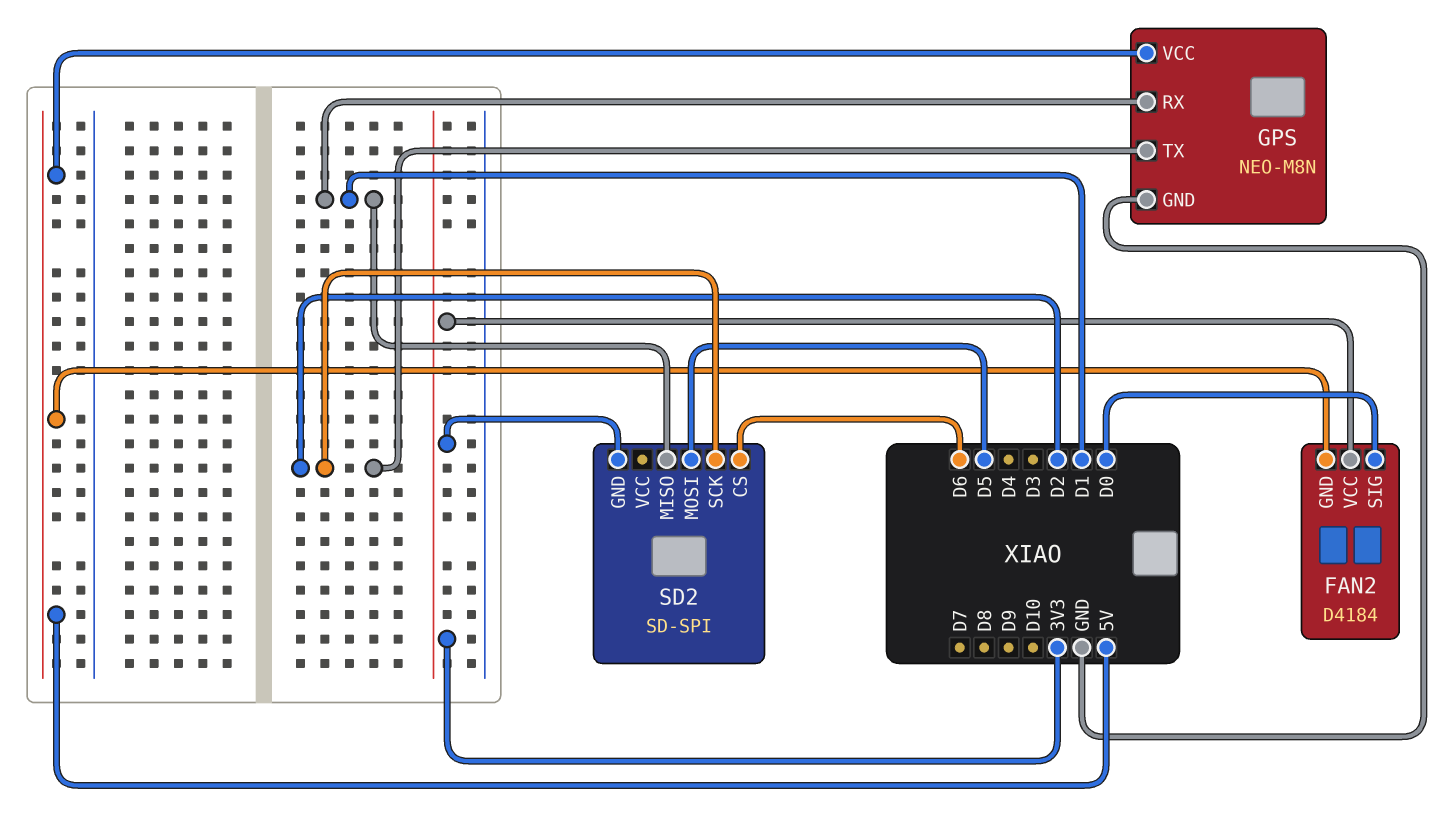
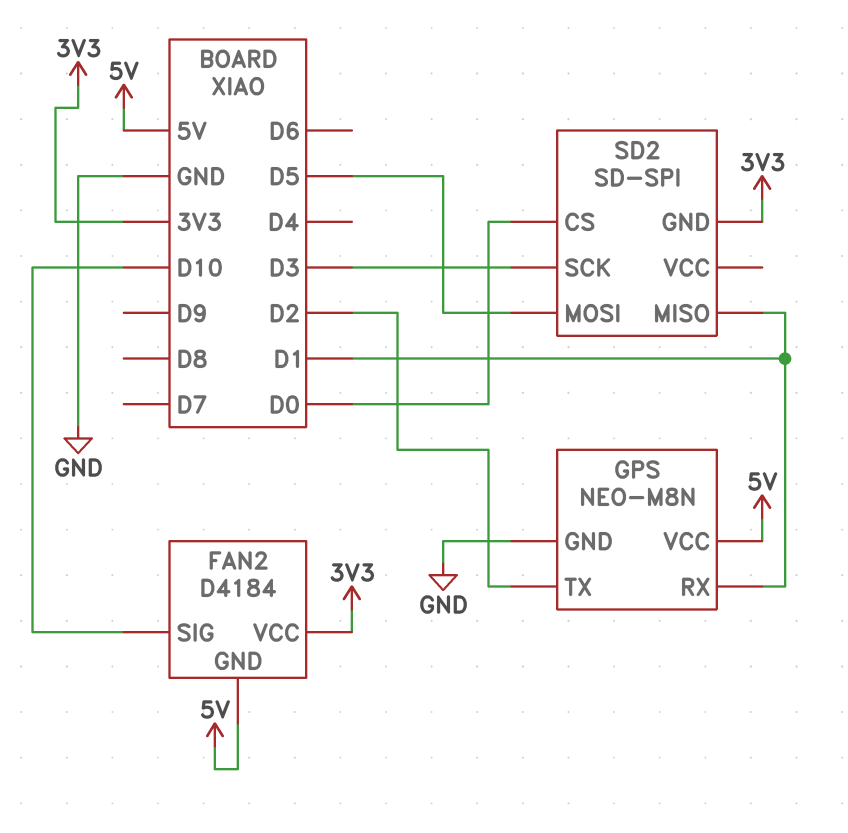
FAN2 pin SIG: D0 -> D10
SD2 pin CS: D6 -> D0
SD2 pin SCK: D2 -> D3

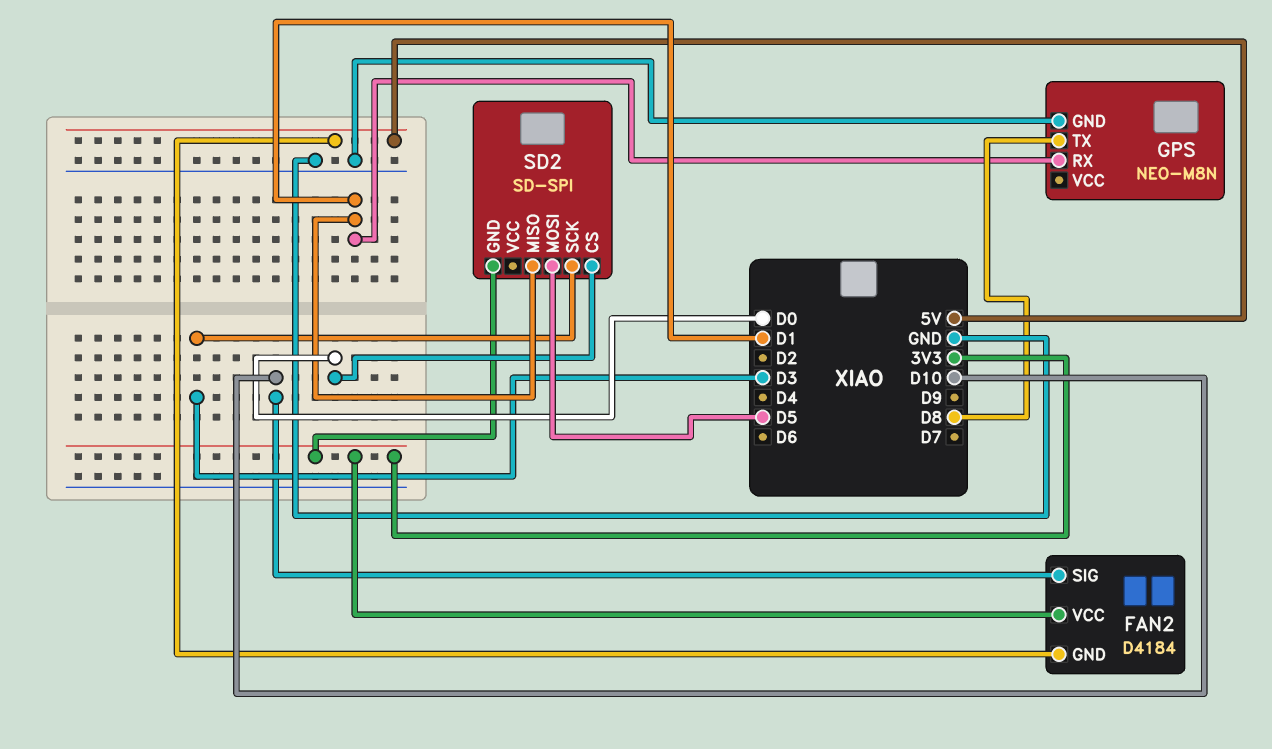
GPS pin TX: D2 -> D8
GPS pin VCC: 5V -> none

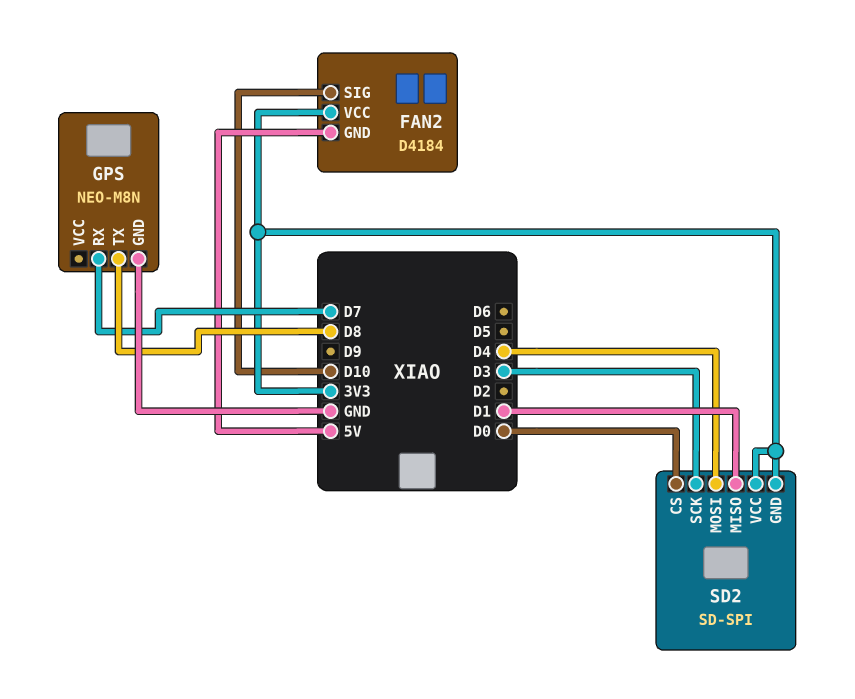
GPS pin RX: D1 -> D7
SD2 pin MOSI: D5 -> D4
SD2 pin VCC: none -> 3V3

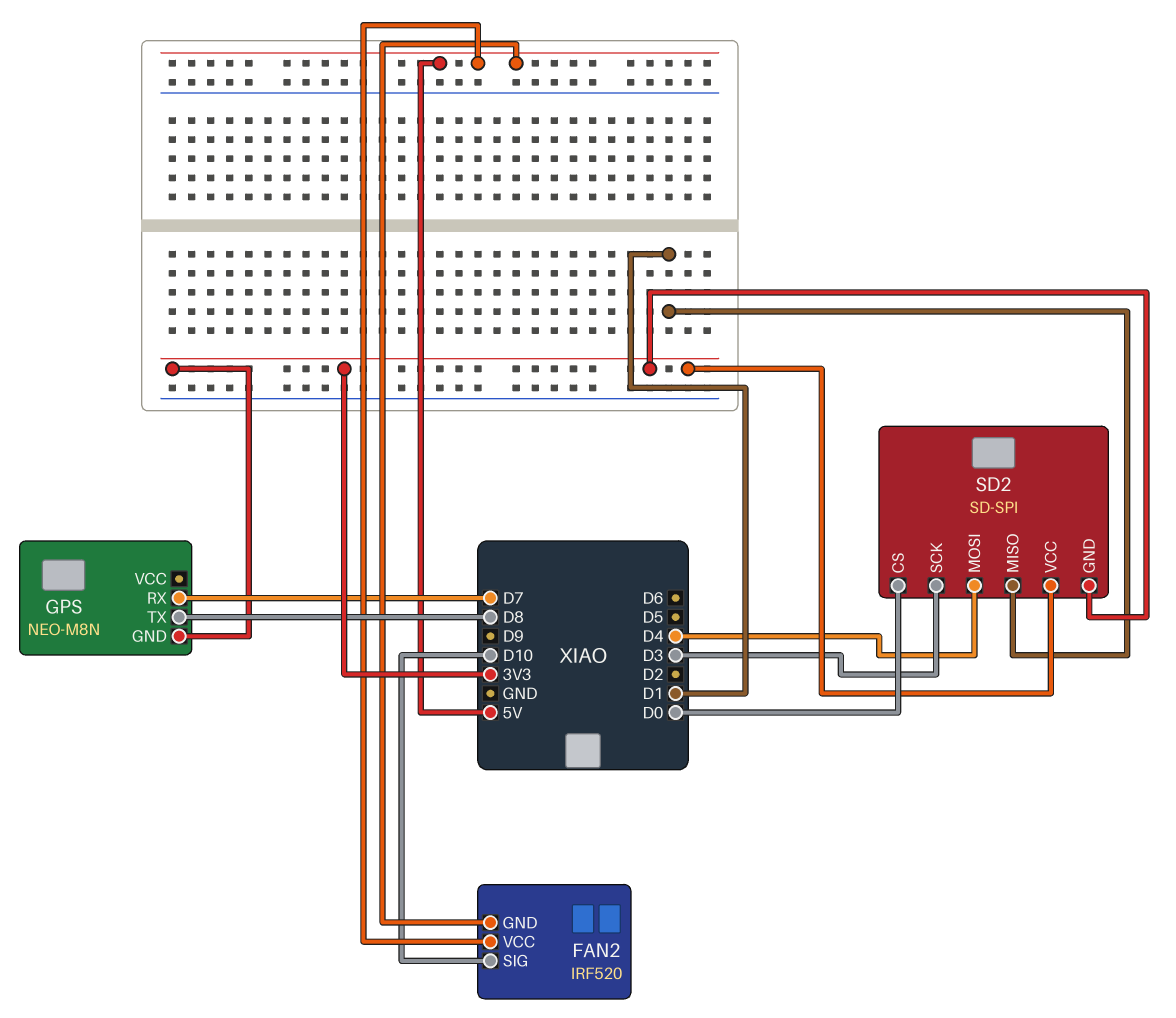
FAN2: D4184 -> IRF520
FAN2 pin VCC: 3V3 -> 5V
GPS pin GND: GND -> 3V3

